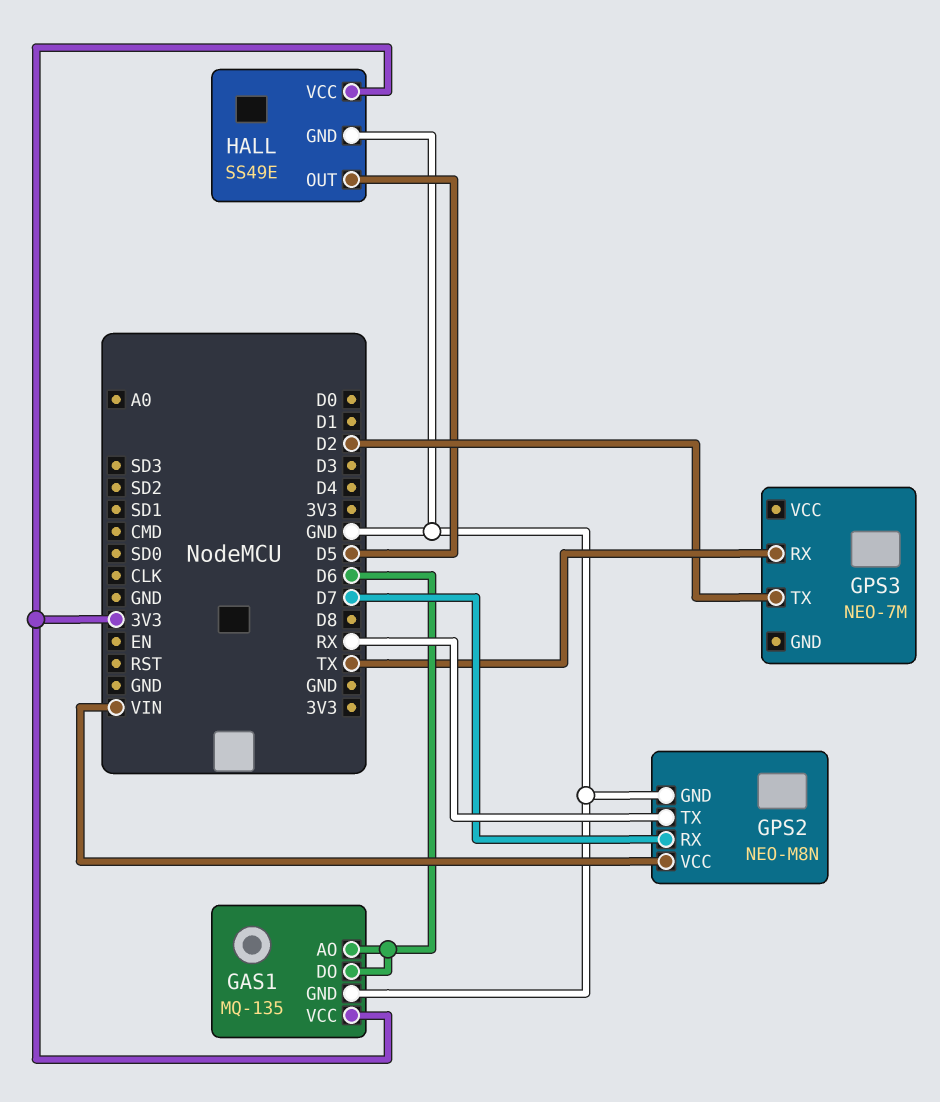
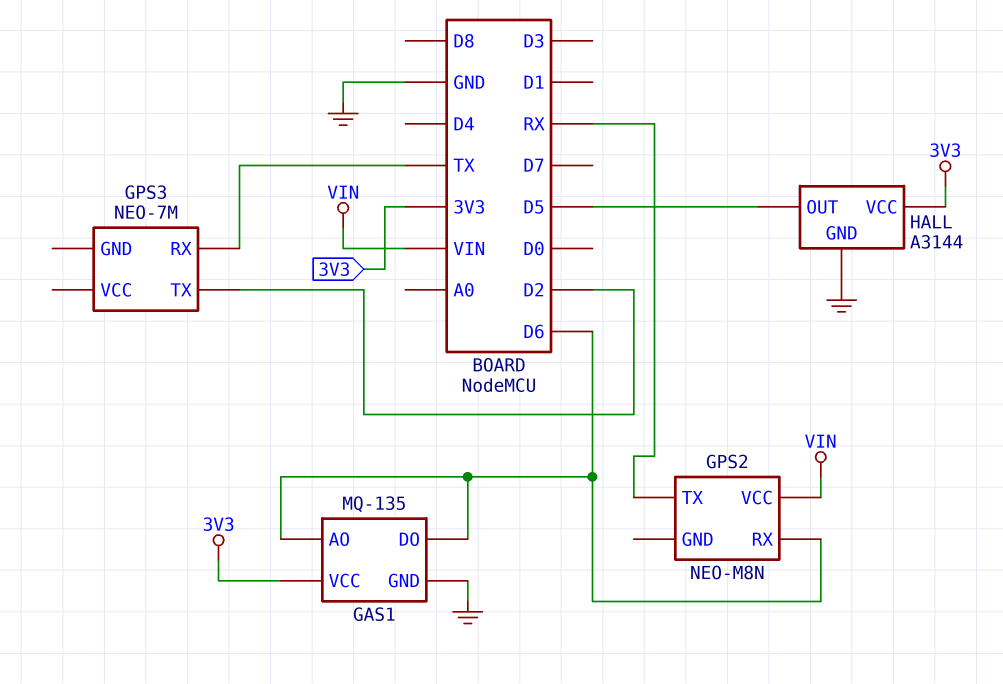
GPS2 pin GND: GND -> none
GPS2 pin RX: D7 -> D6
HALL: SS49E -> A3144

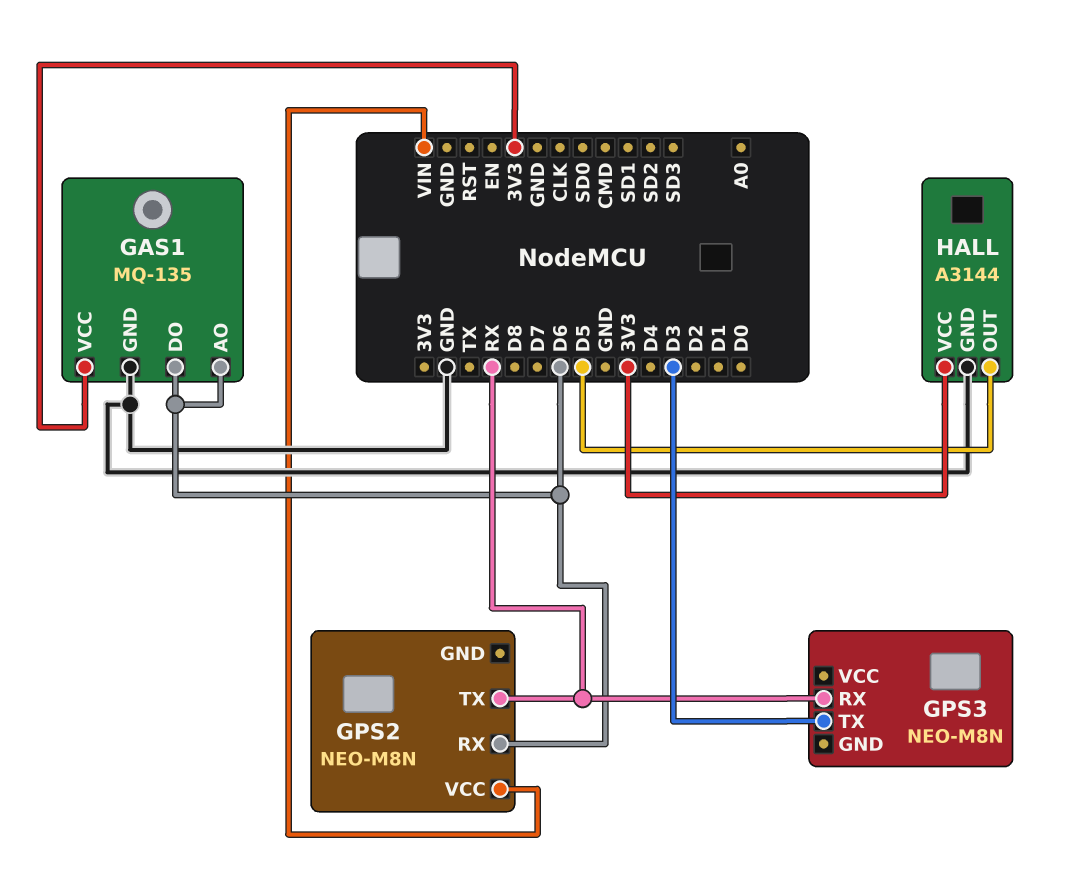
GPS3: NEO-7M -> NEO-M8N
GPS3 pin RX: TX -> RX
GPS3 pin TX: D2 -> D3

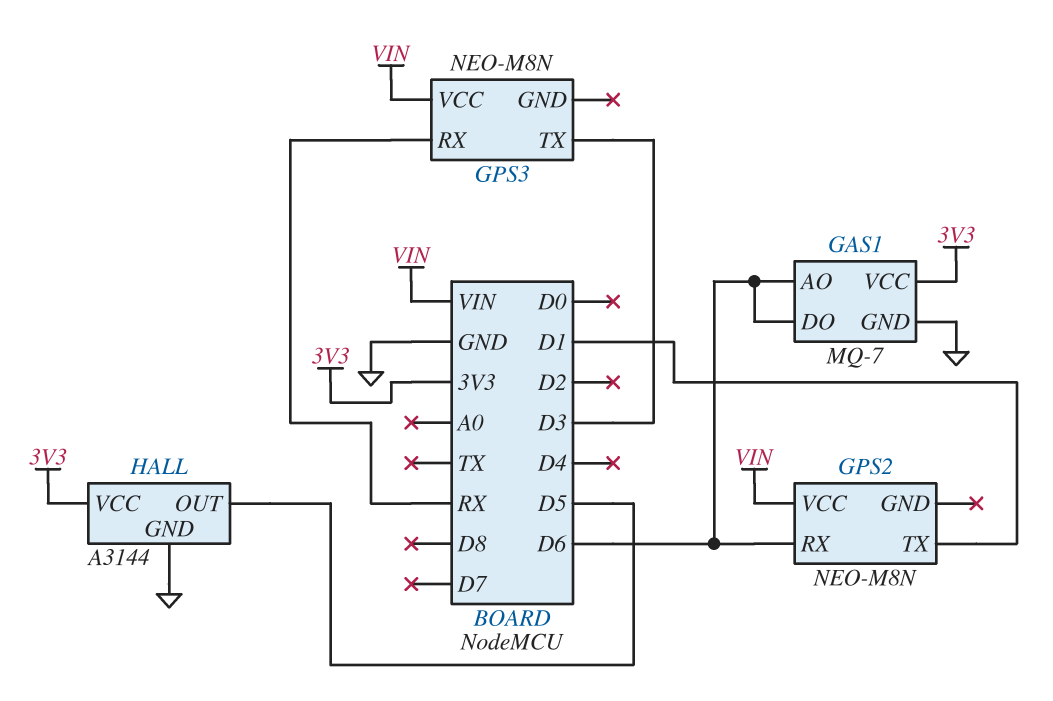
GAS1: MQ-135 -> MQ-7
GPS2 pin TX: RX -> D1
GPS3 pin VCC: none -> VIN

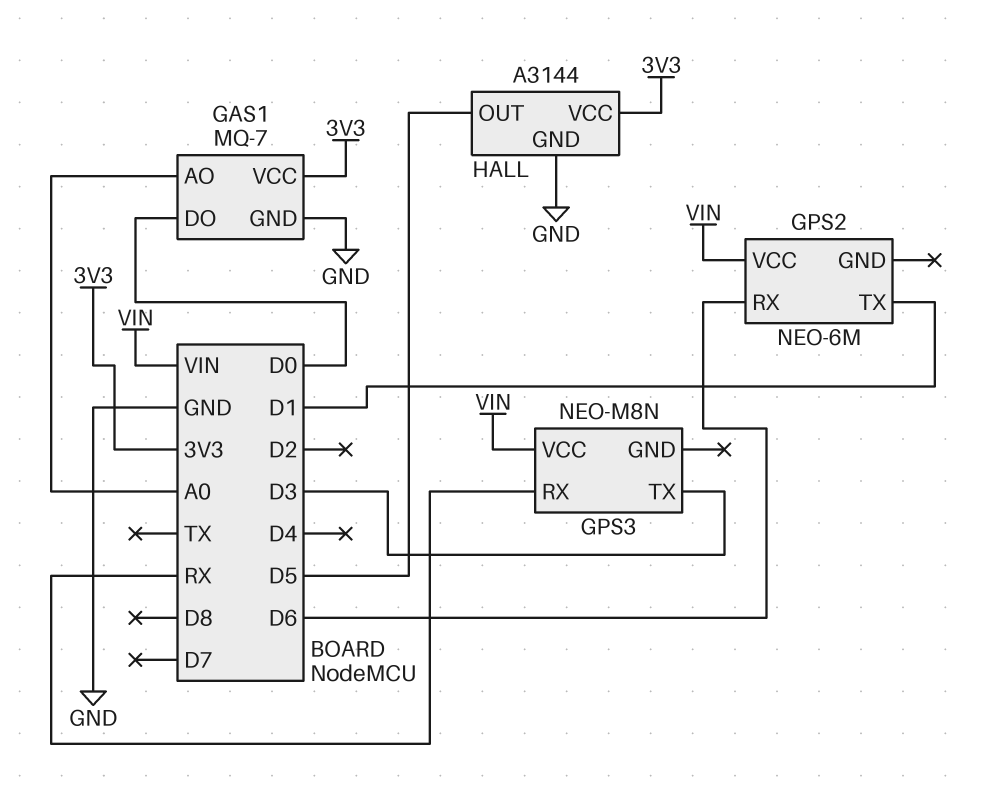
GAS1 pin AO: D6 -> A0
GAS1 pin DO: D6 -> D0
GPS2: NEO-M8N -> NEO-6M

